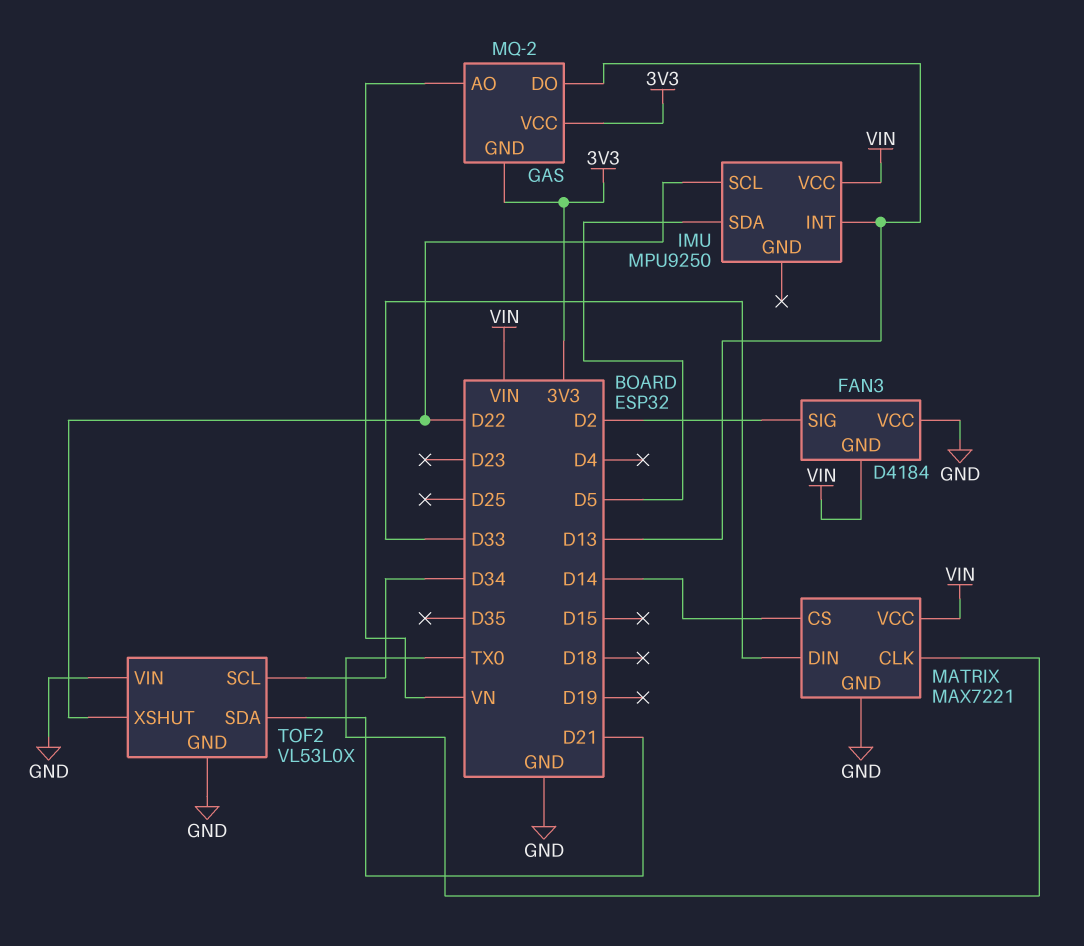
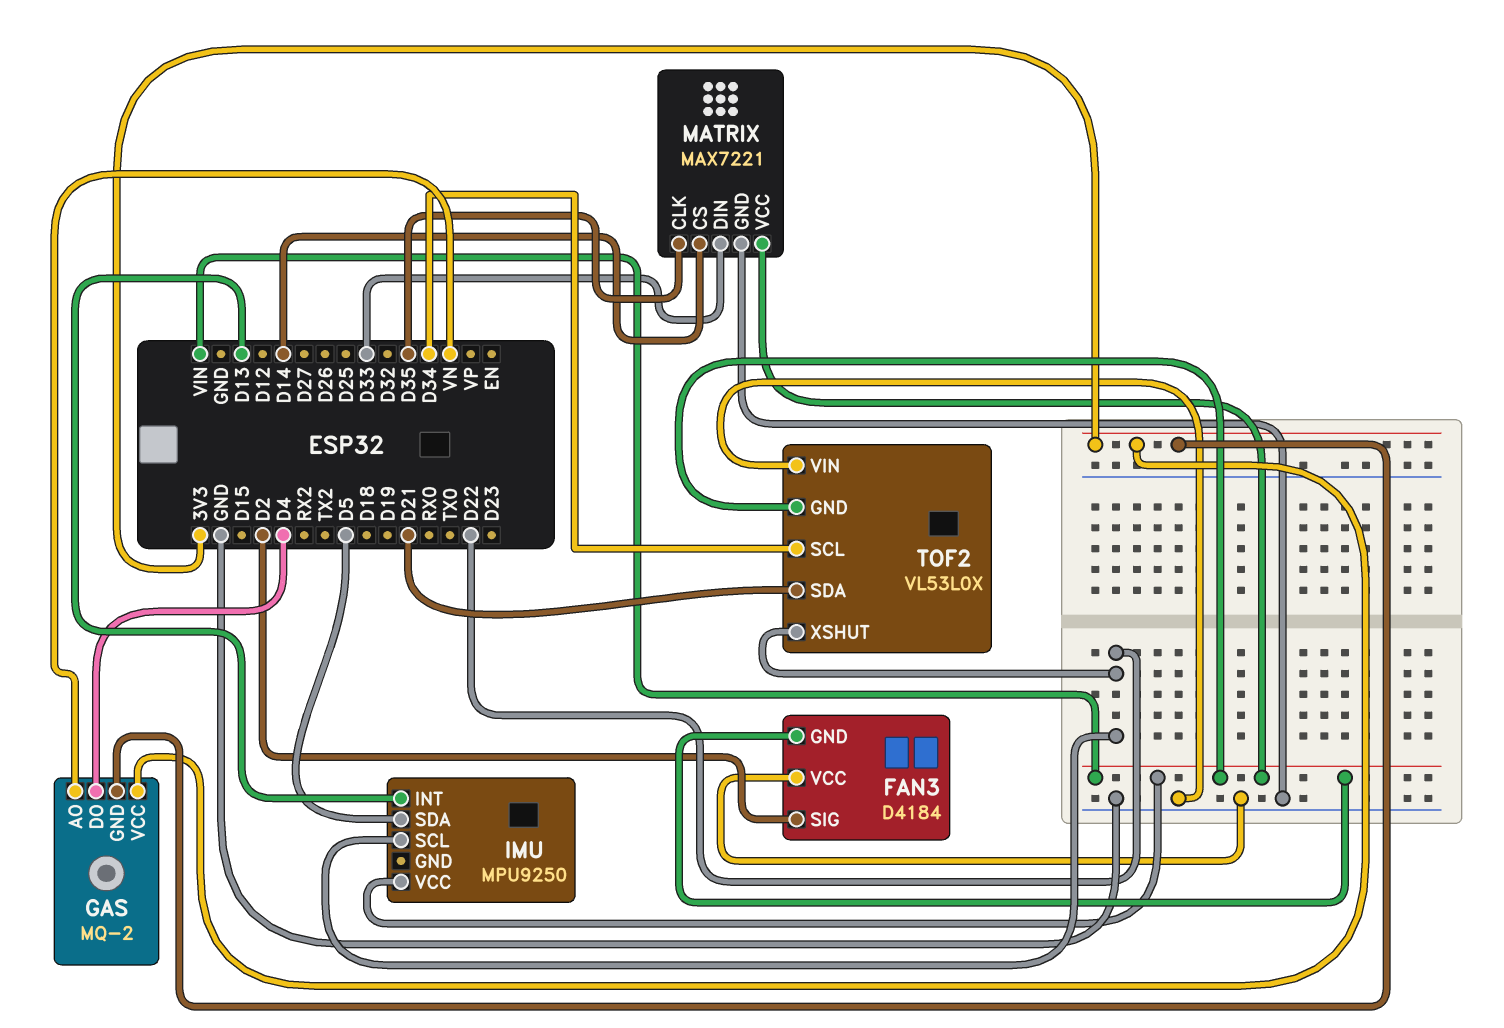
GAS pin DO: D13 -> D4
MATRIX pin CLK: TX0 -> D35
TOF2 pin GND: GND -> VIN

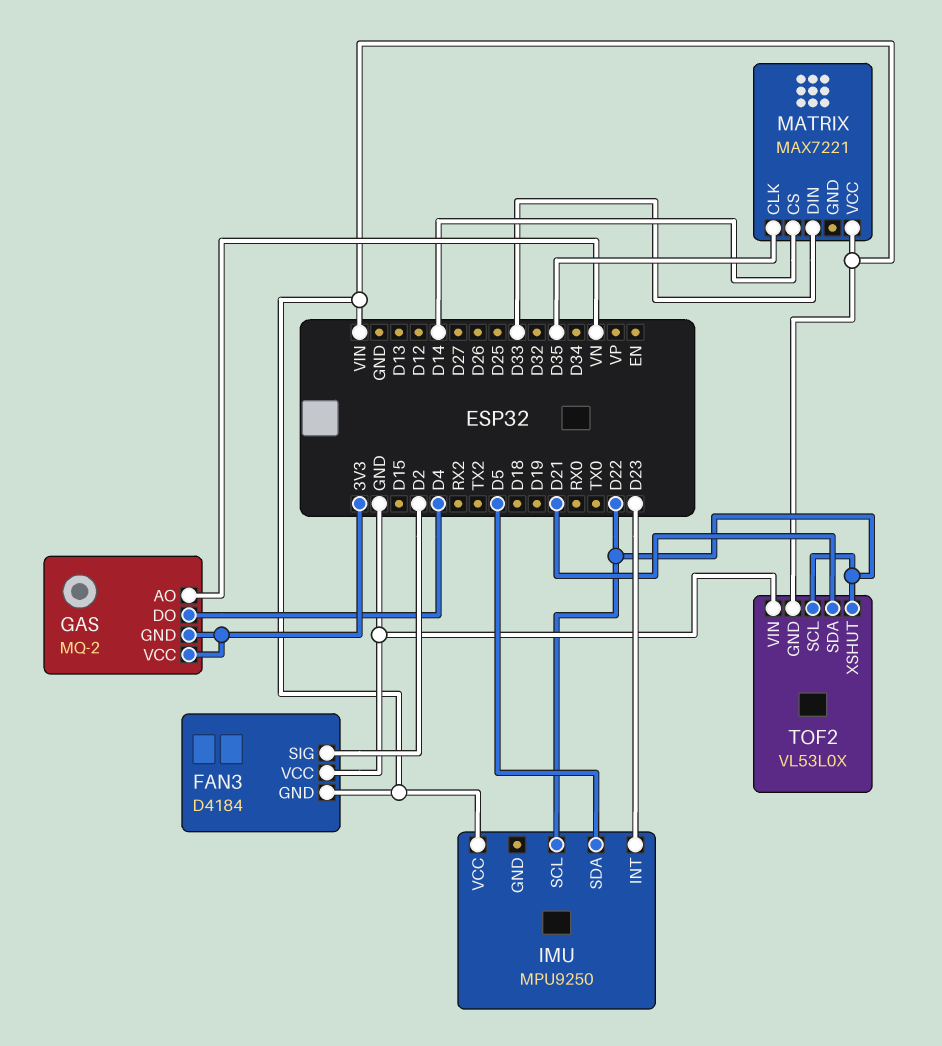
IMU pin INT: D13 -> D23
MATRIX pin GND: GND -> none
TOF2 pin SCL: D34 -> D22

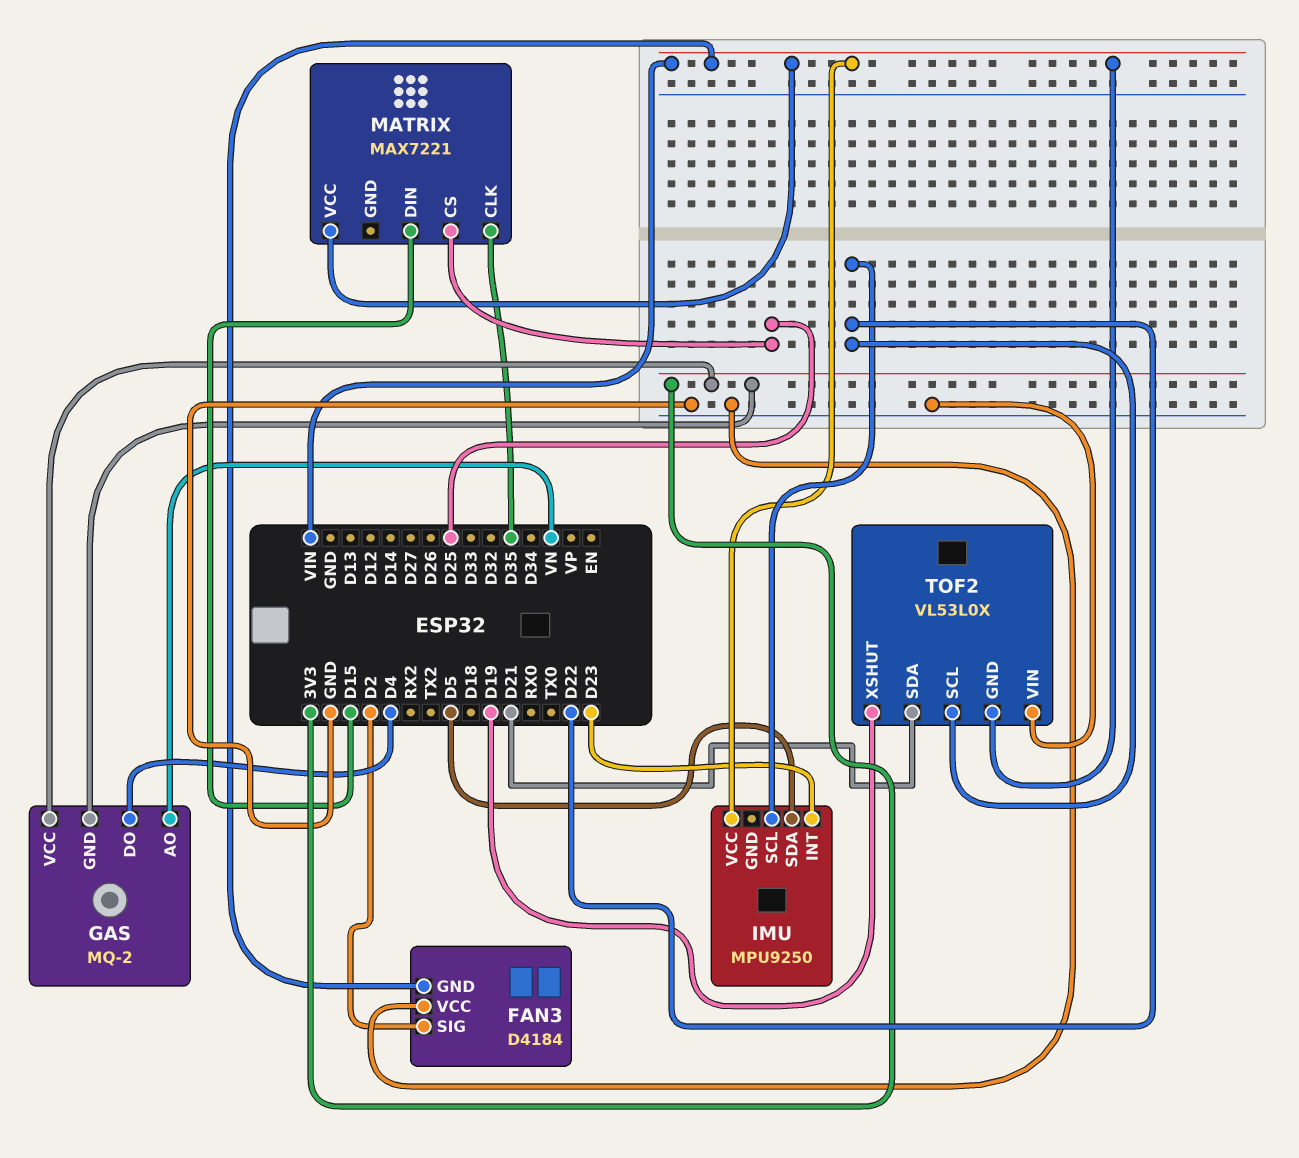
MATRIX pin CS: D14 -> D25
MATRIX pin DIN: D33 -> D15
TOF2 pin XSHUT: D22 -> D19

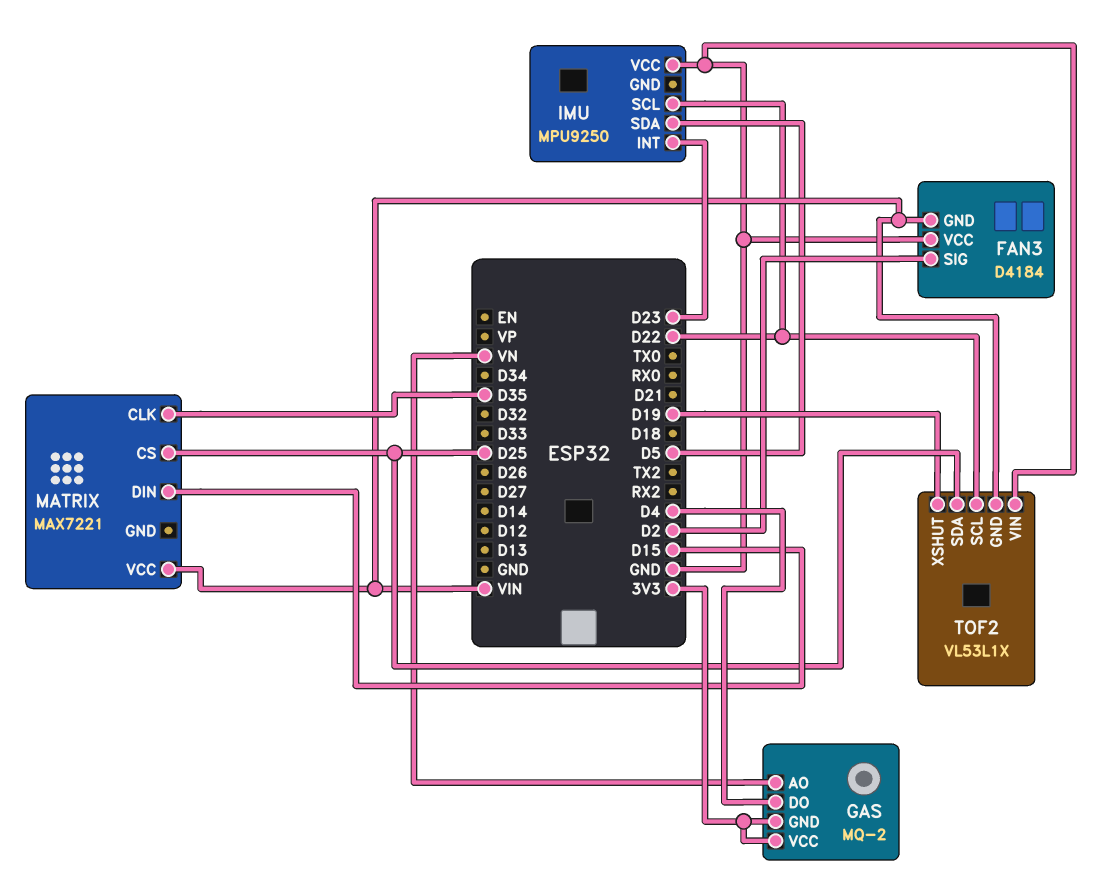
IMU pin VCC: VIN -> GND
TOF2: VL53L0X -> VL53L1X
TOF2 pin SDA: D21 -> D25

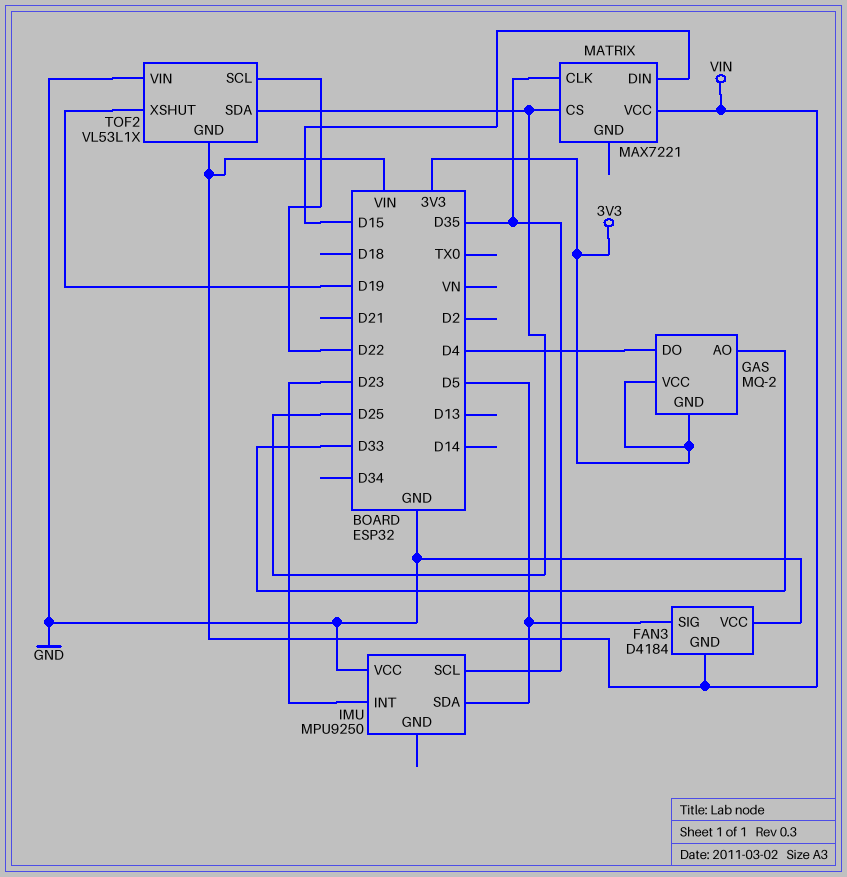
FAN3 pin SIG: D2 -> D5
GAS pin AO: VN -> D33
IMU pin SCL: D22 -> D35

